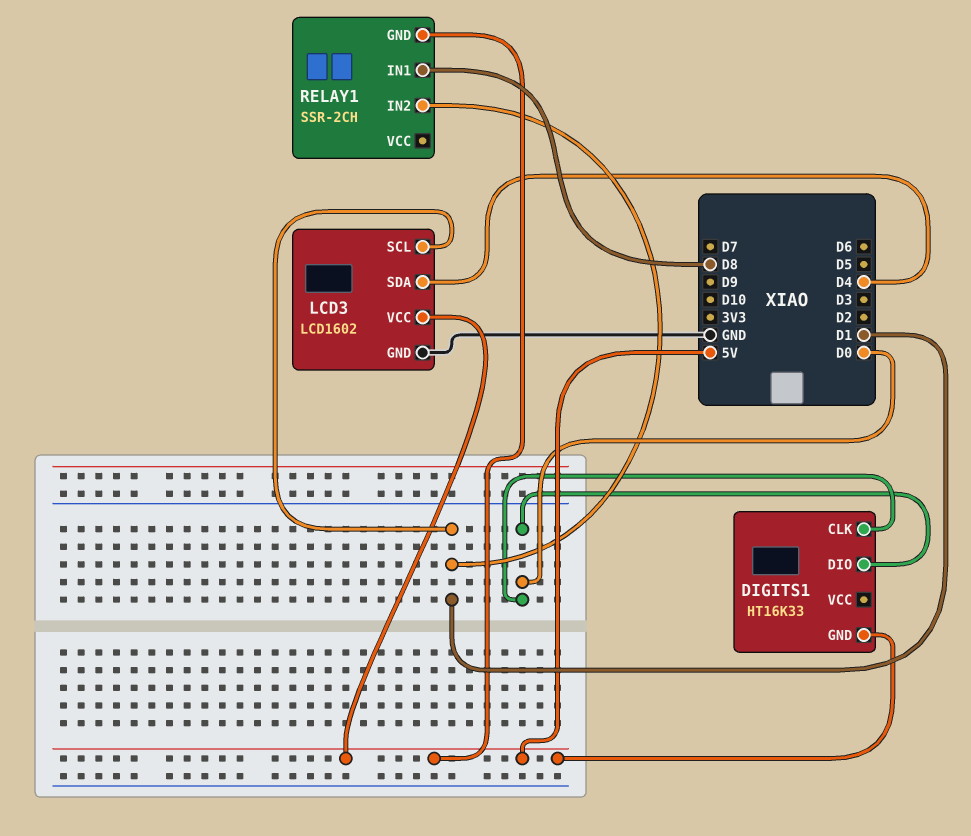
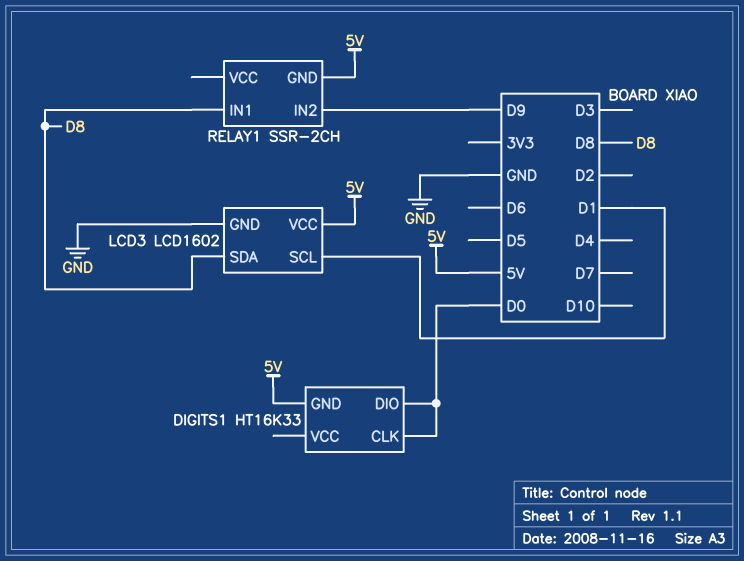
LCD3 pin SDA: D4 -> D8
RELAY1 pin IN2: D1 -> D9

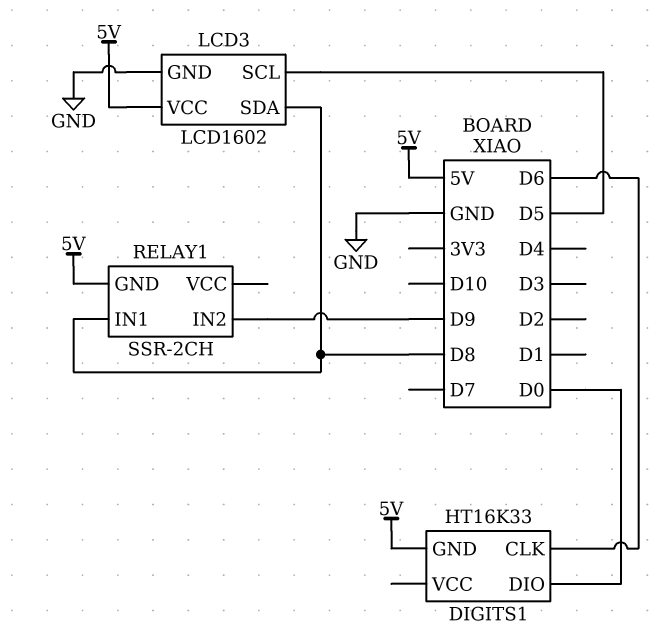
DIGITS1 pin CLK: D0 -> D6
LCD3 pin SCL: D1 -> D5

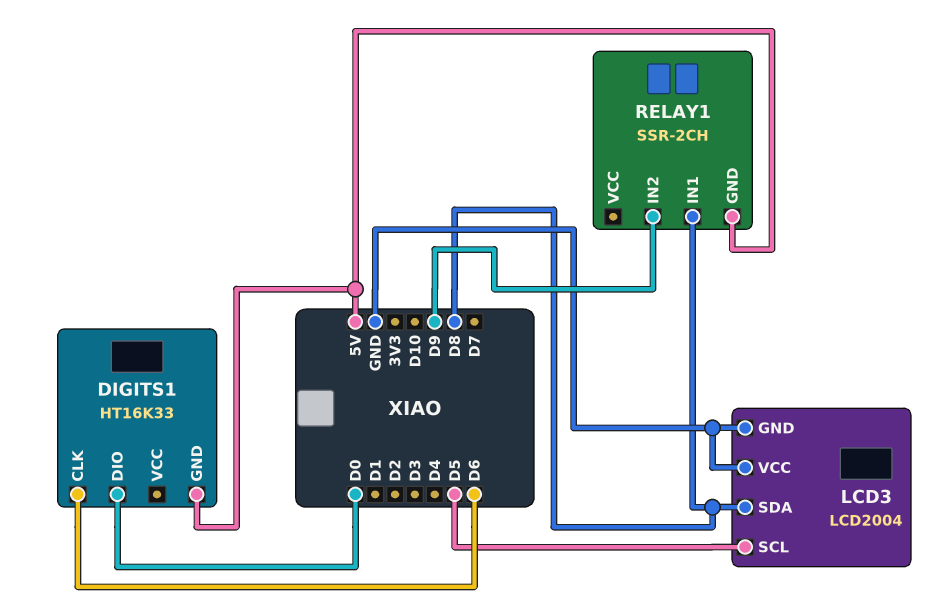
LCD3: LCD1602 -> LCD2004
LCD3 pin VCC: 5V -> GND

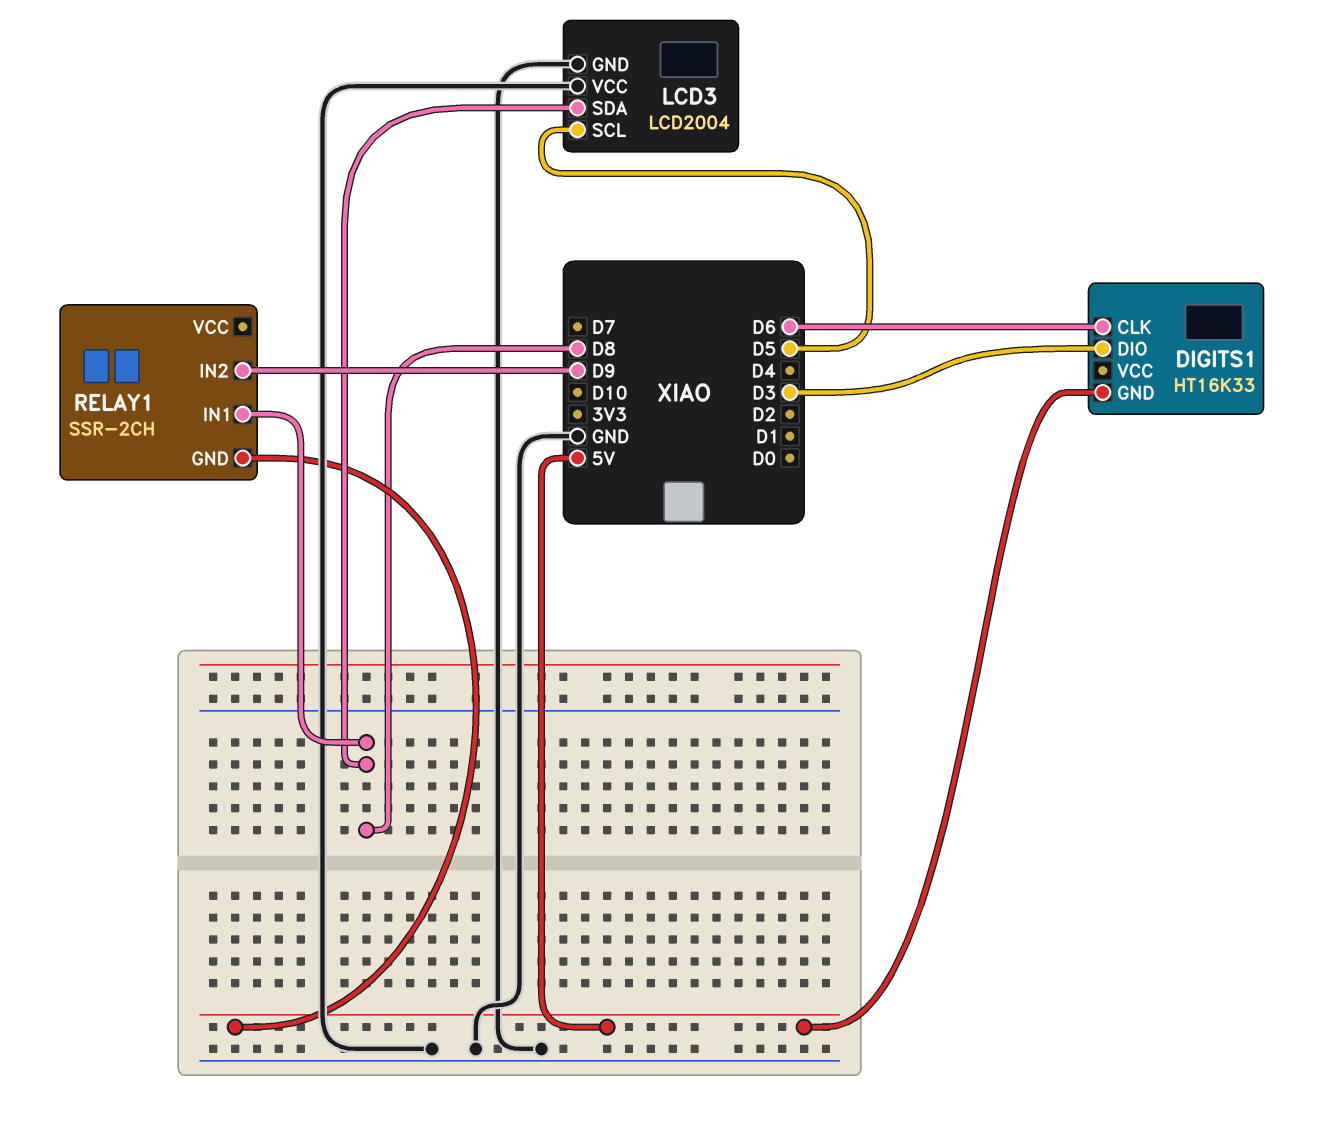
DIGITS1 pin DIO: D0 -> D3

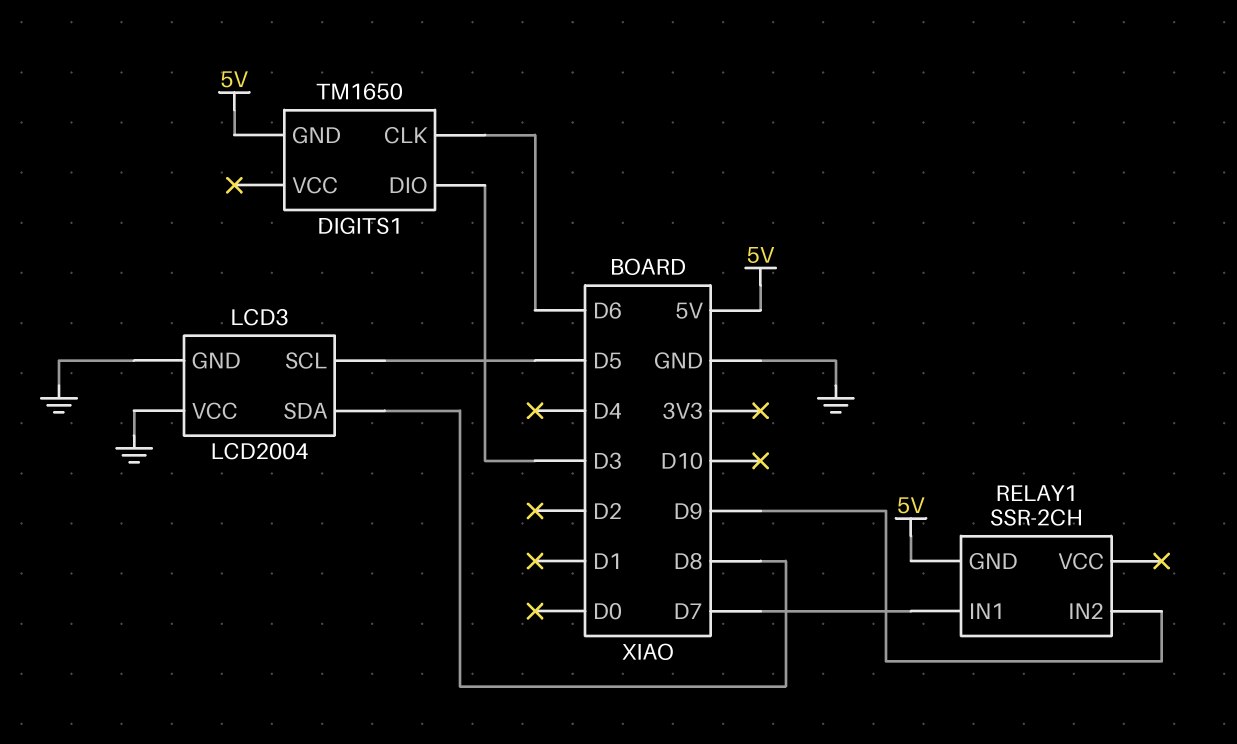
DIGITS1: HT16K33 -> TM1650
RELAY1 pin IN1: D8 -> D7

